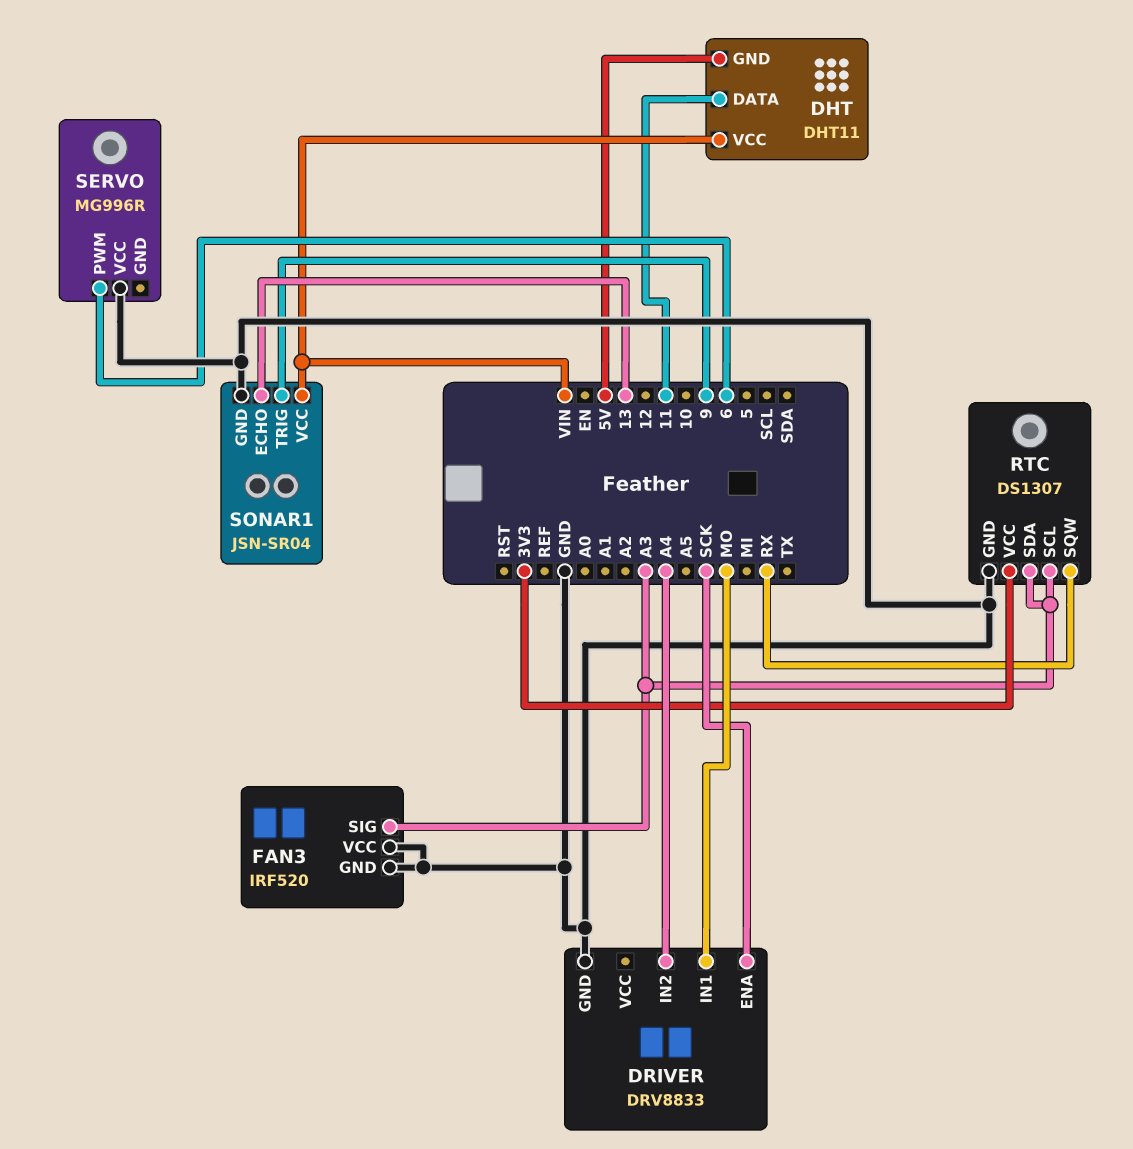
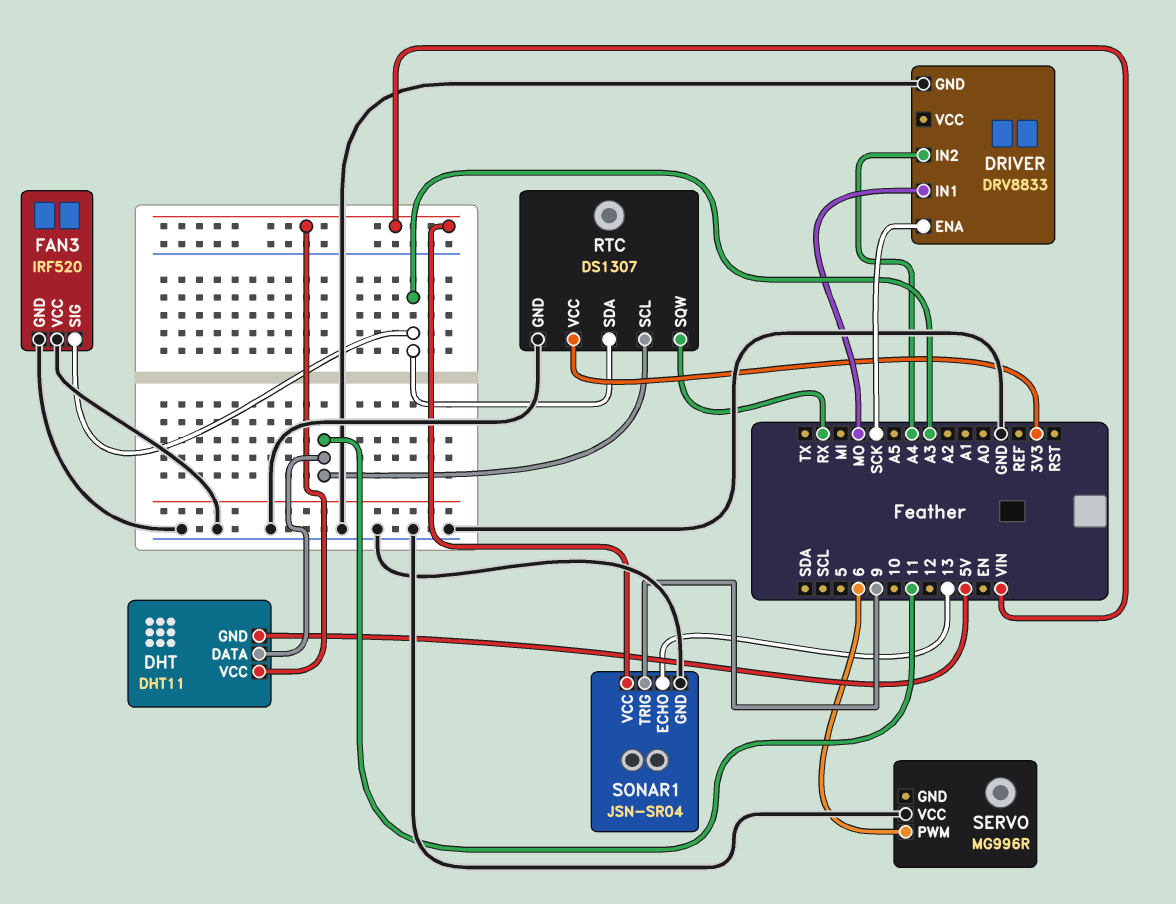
RTC pin SCL: A3 -> 11

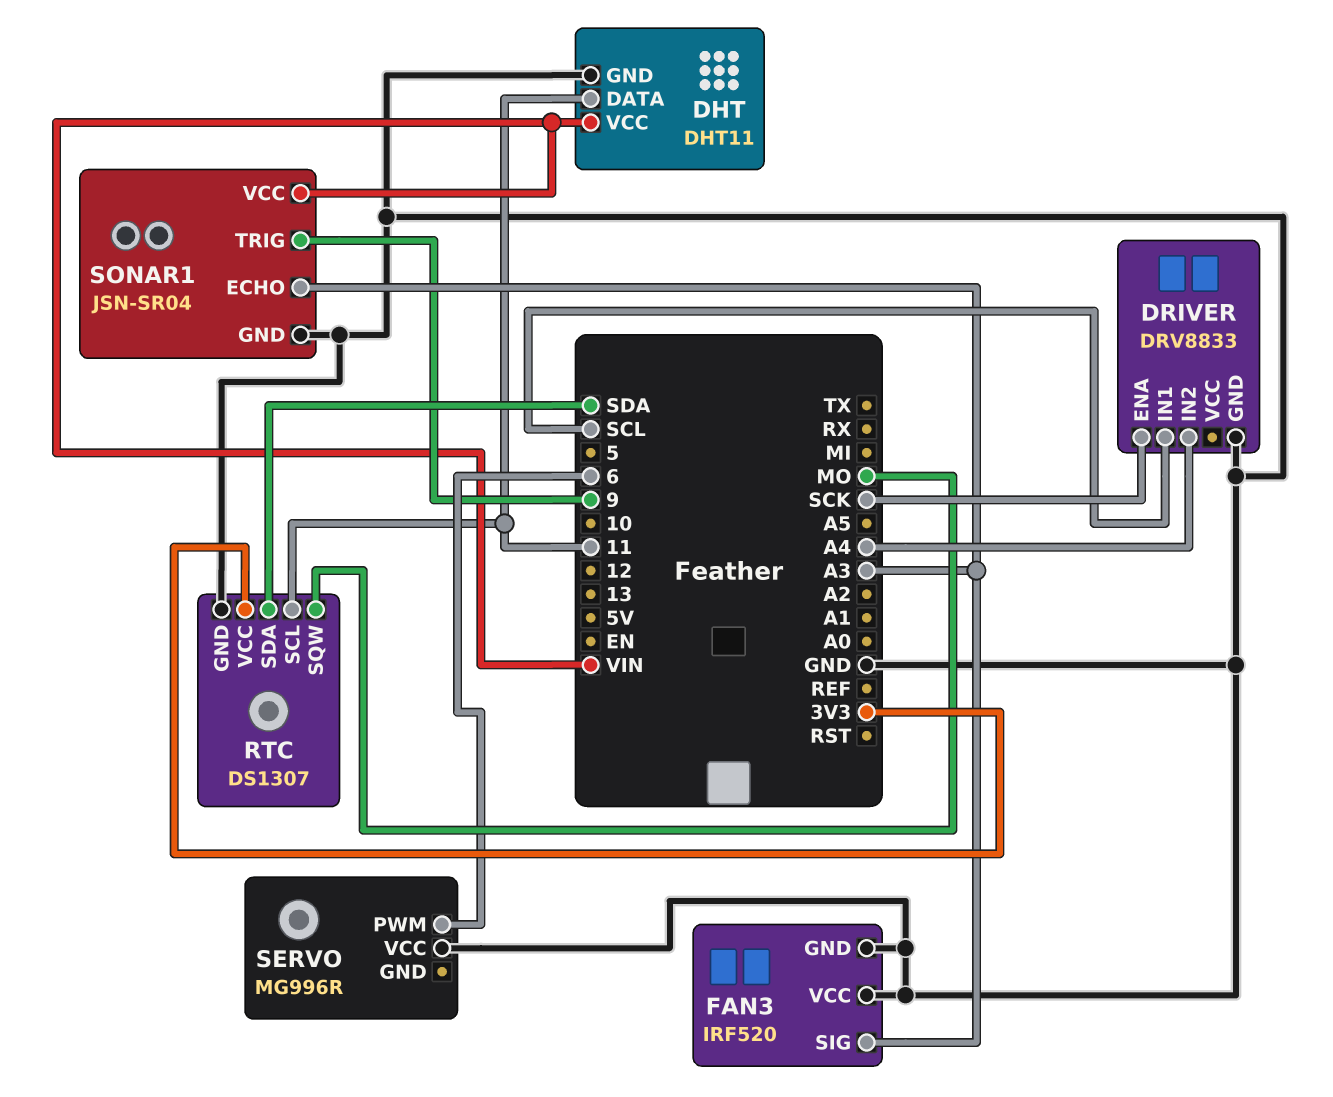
DHT pin GND: 5V -> GND
DRIVER pin IN1: MO -> SCL
RTC pin SDA: A3 -> SDA
RTC pin SQW: RX -> MO
SONAR1 pin ECHO: 13 -> A3

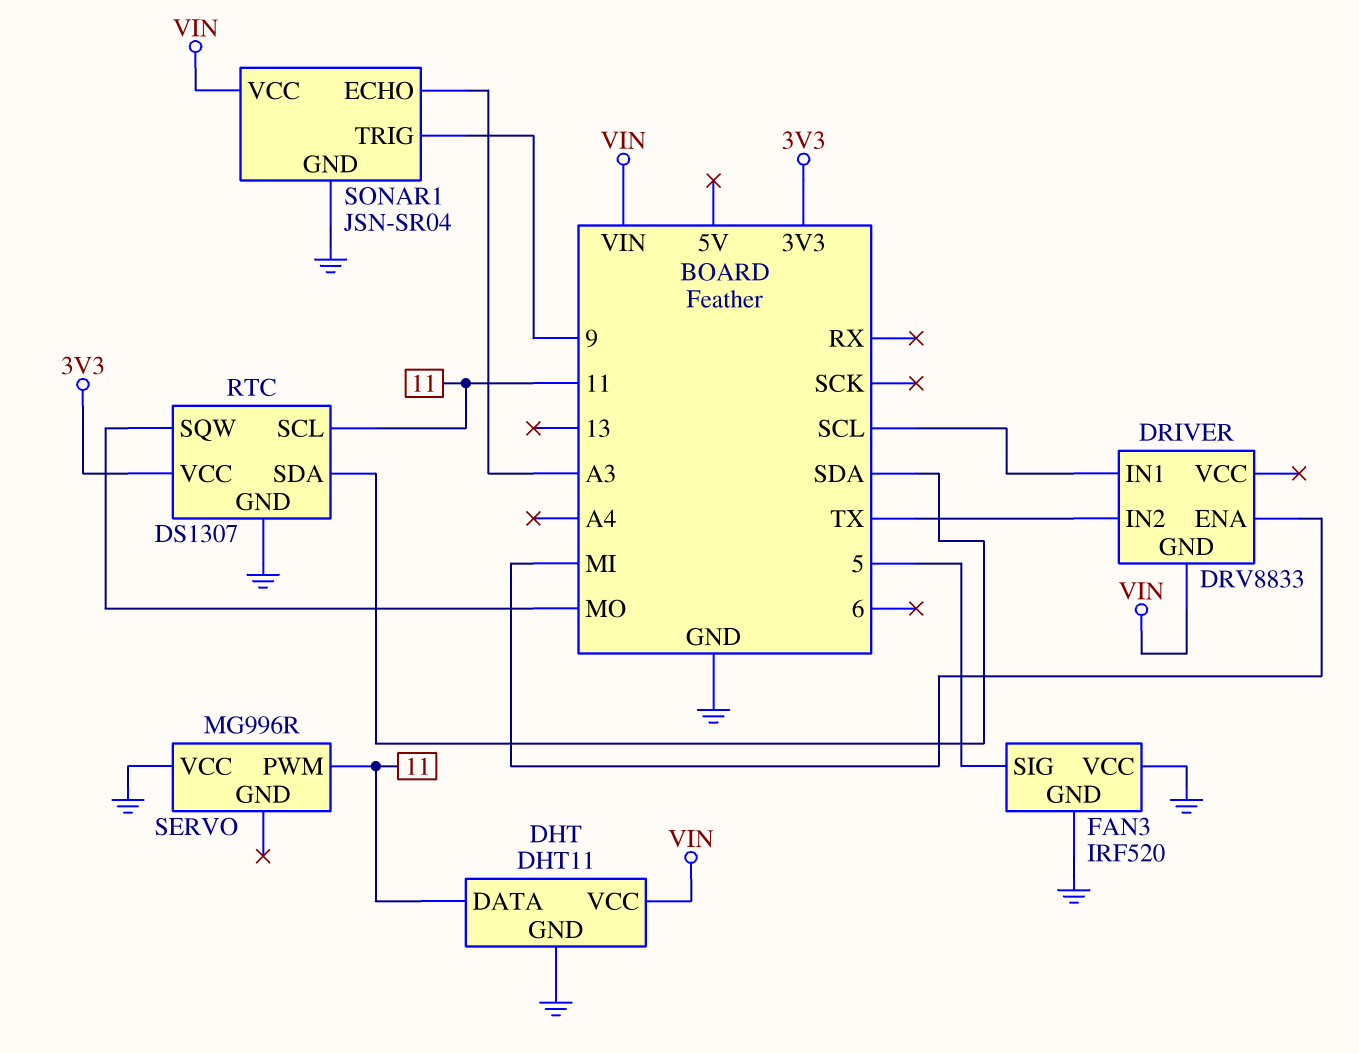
DRIVER pin ENA: SCK -> MI
DRIVER pin GND: GND -> VIN
DRIVER pin IN2: A4 -> TX
FAN3 pin SIG: A3 -> 5
SERVO pin PWM: 6 -> 11

